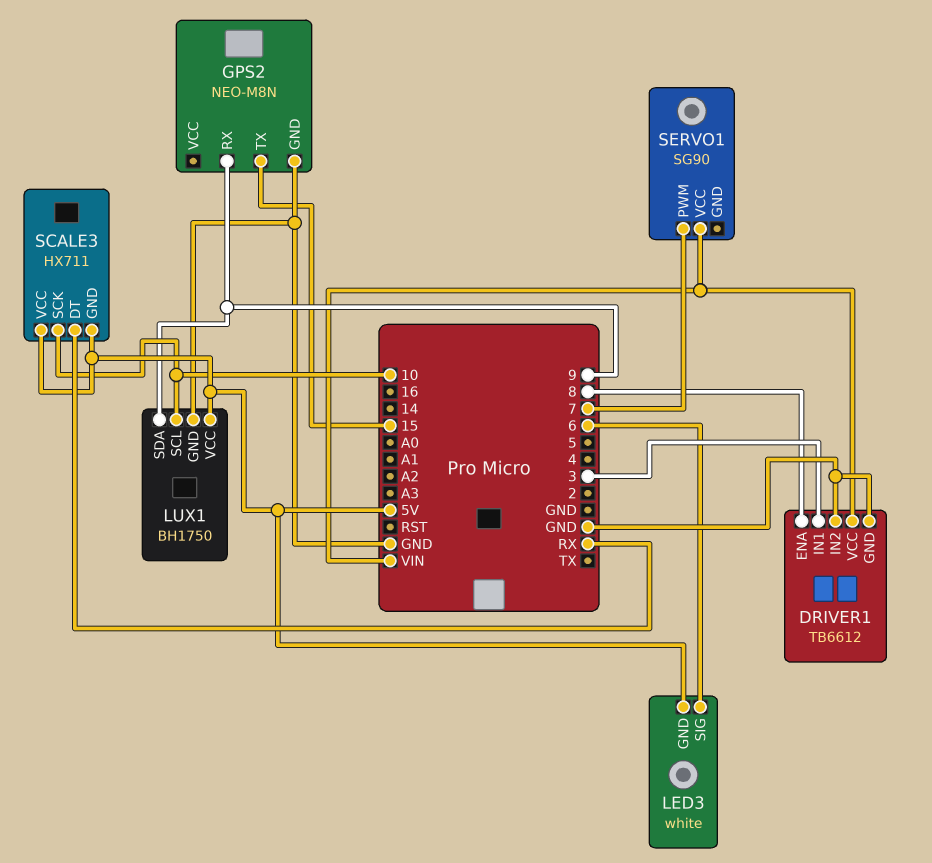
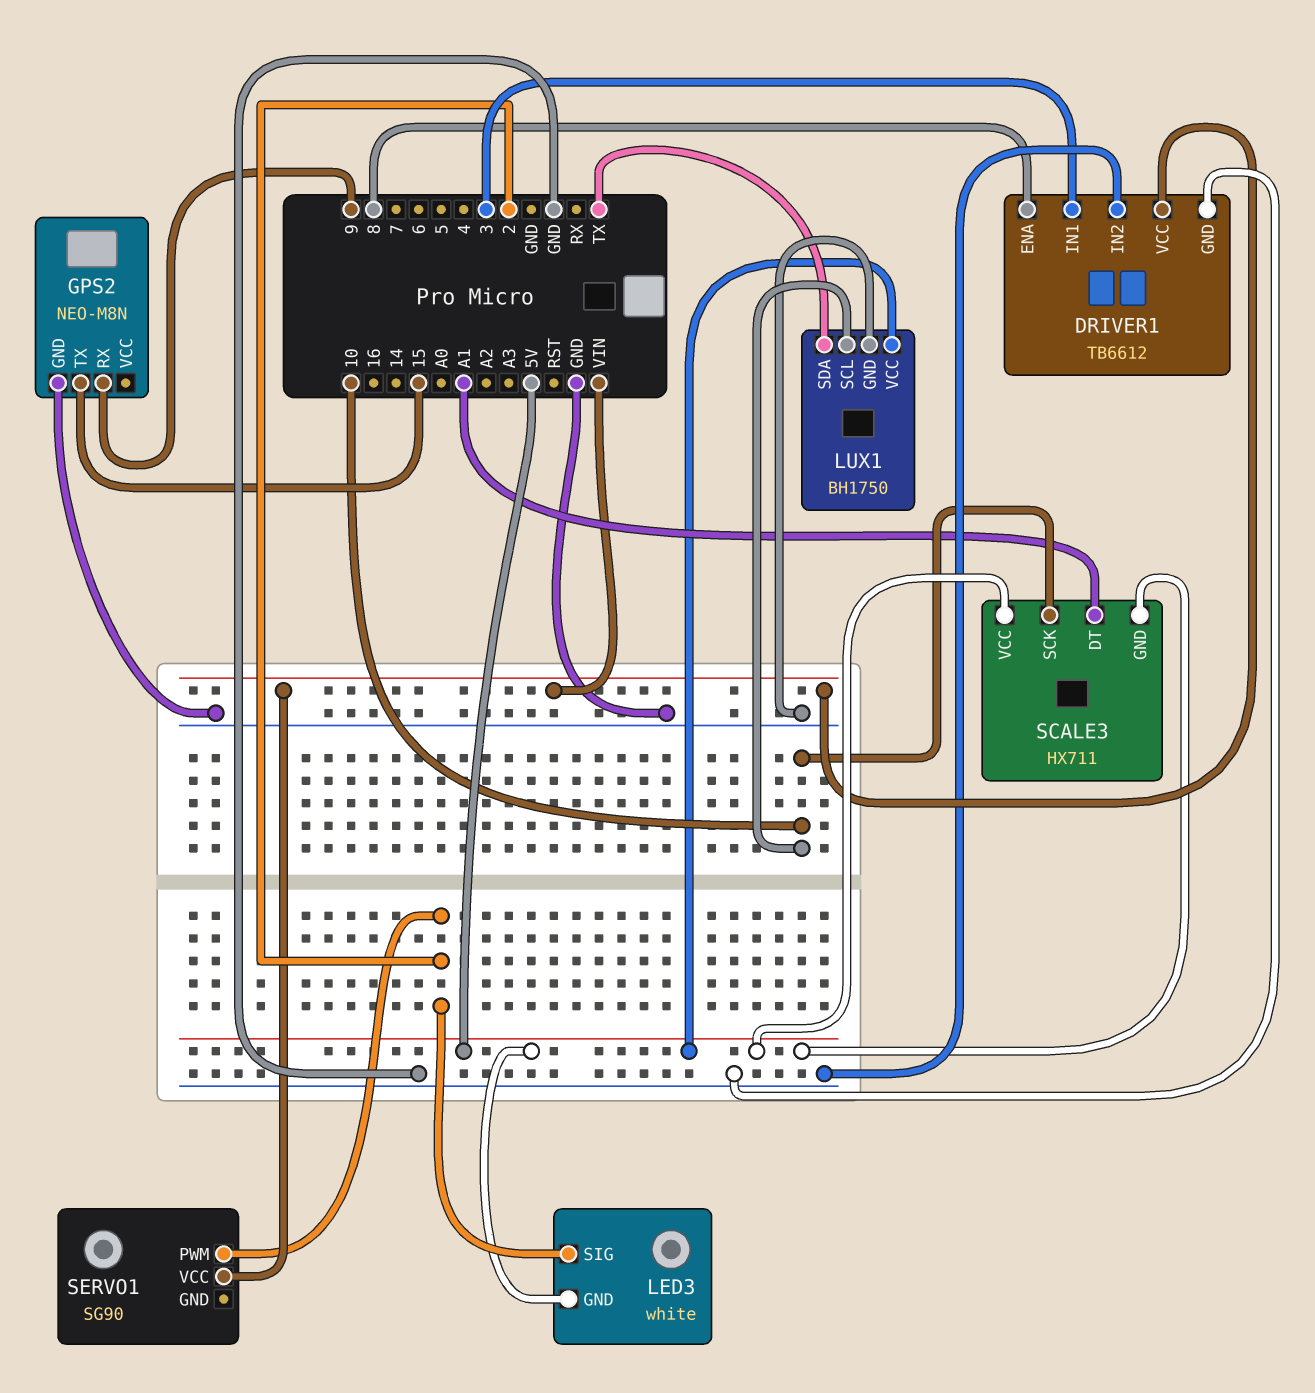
LED3 pin SIG: 6 -> 2
LUX1 pin SDA: 9 -> TX
SCALE3 pin DT: RX -> A1
SERVO1 pin PWM: 7 -> 2

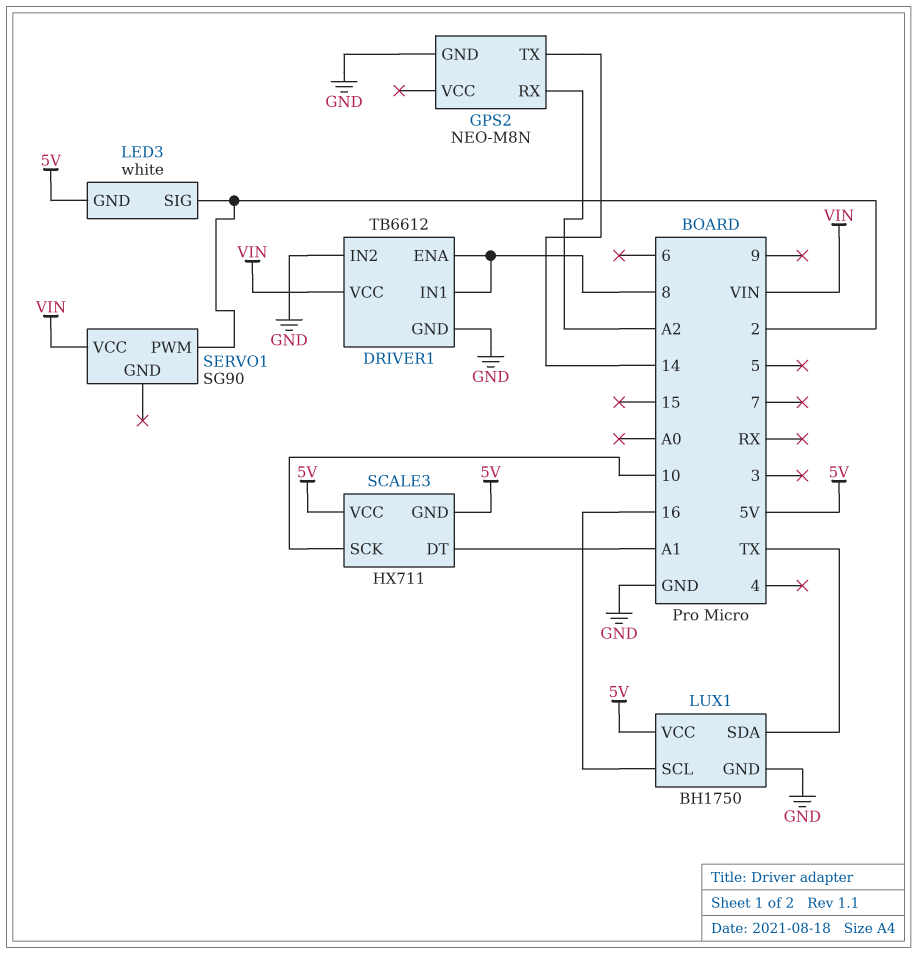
DRIVER1 pin IN1: 3 -> 8
GPS2 pin RX: 9 -> A2
GPS2 pin TX: 15 -> 14
LUX1 pin SCL: 10 -> 16

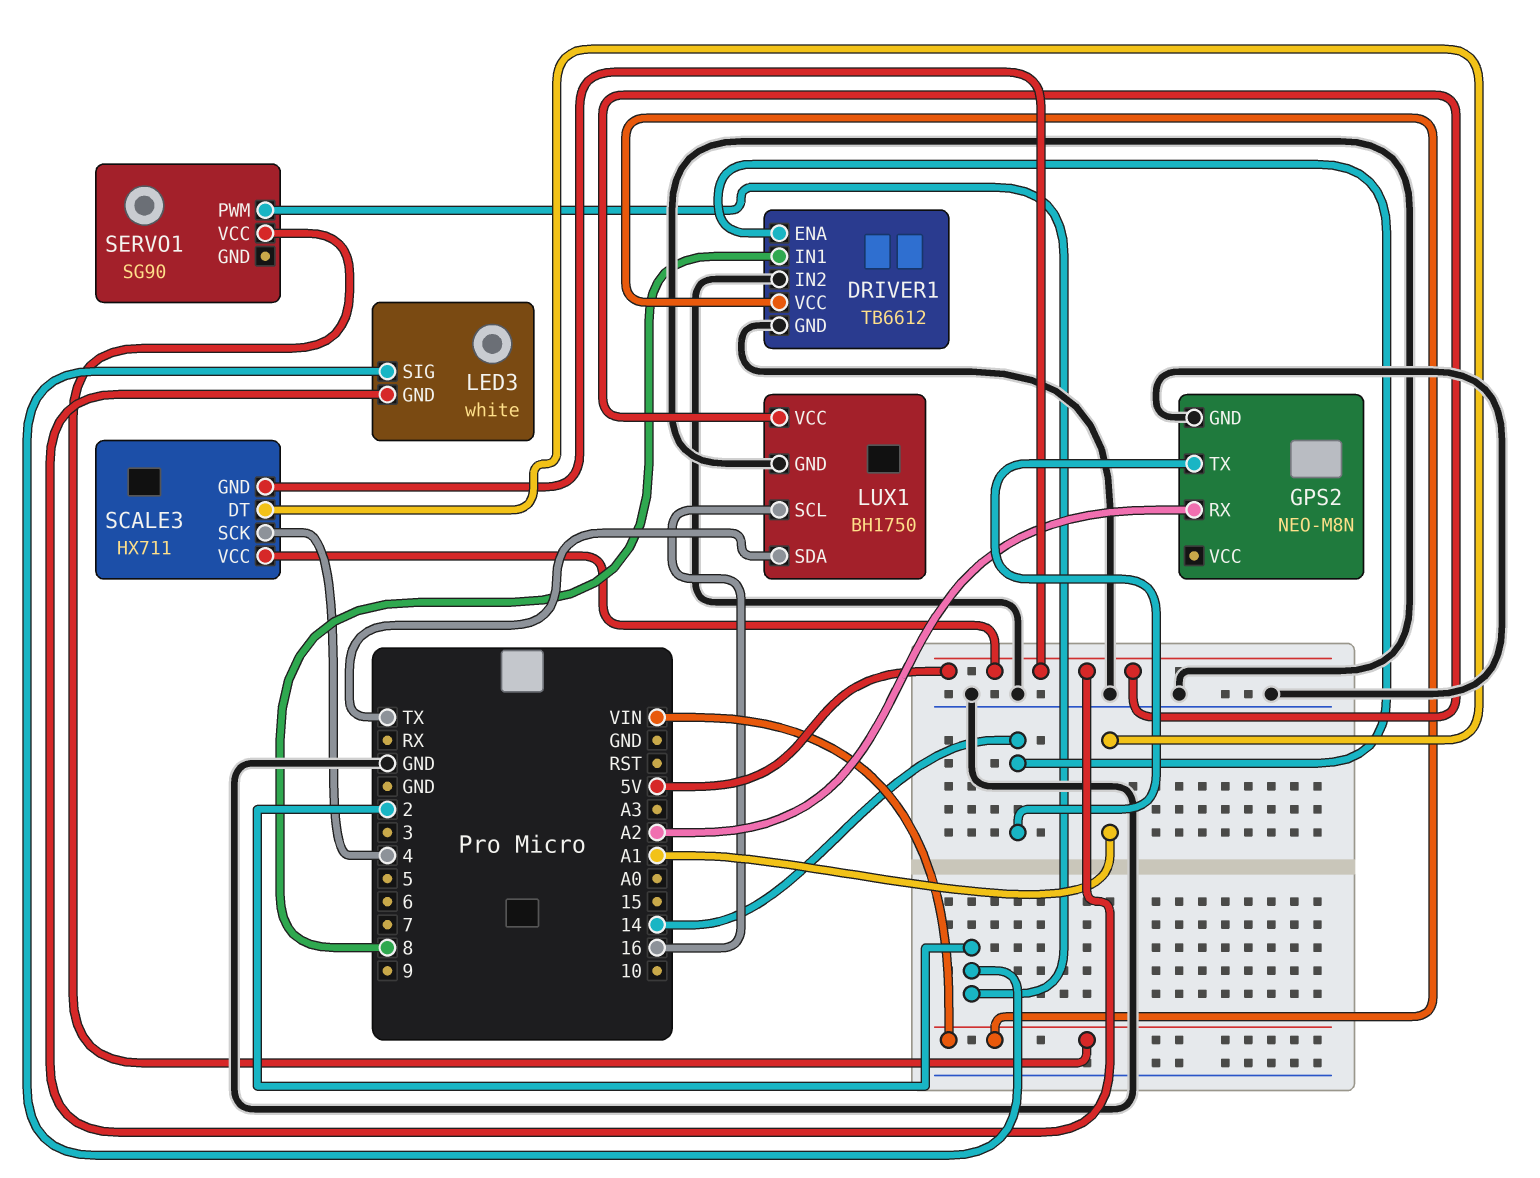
DRIVER1 pin ENA: 8 -> 14
SCALE3 pin SCK: 10 -> 4

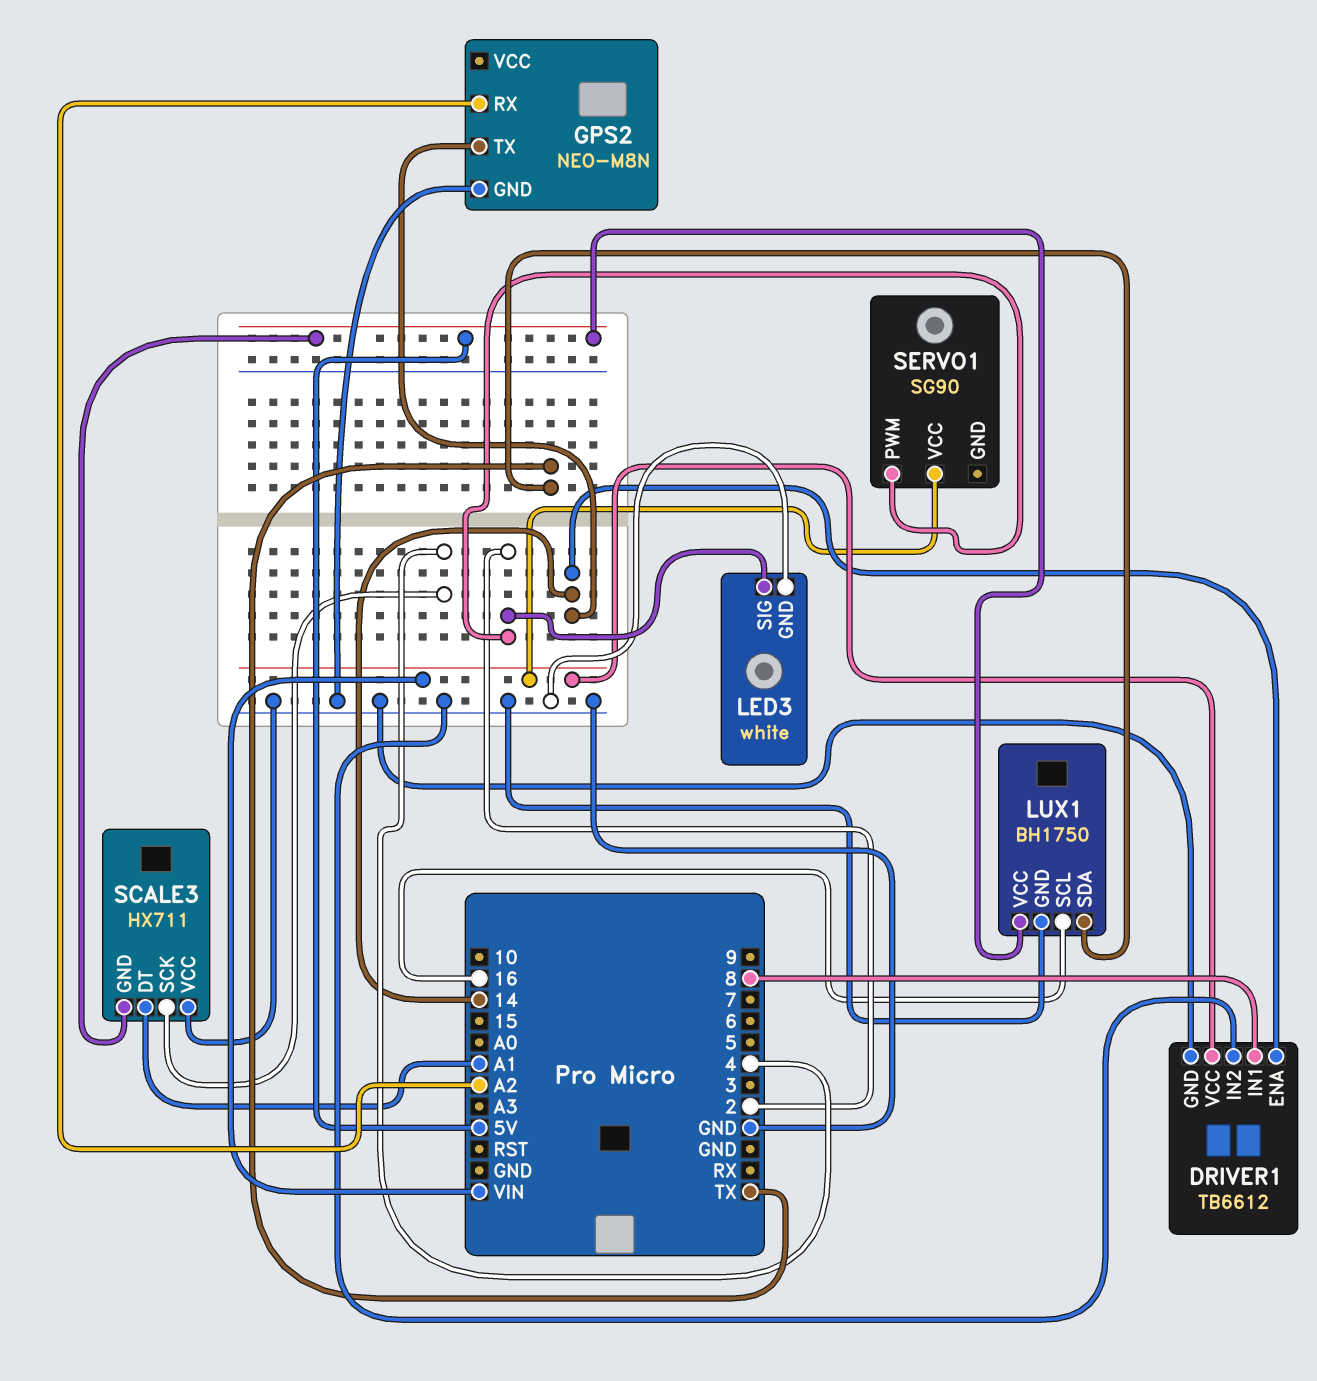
LED3 pin GND: 5V -> GND
SCALE3 pin VCC: 5V -> GND

